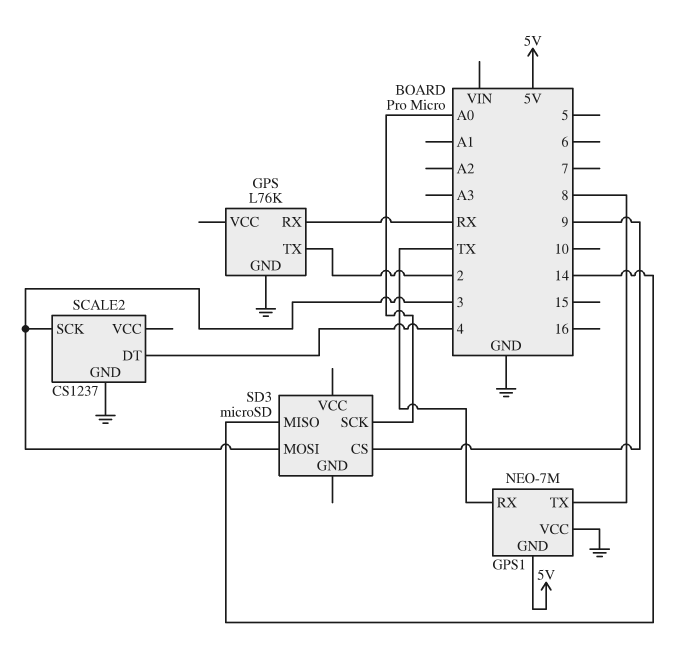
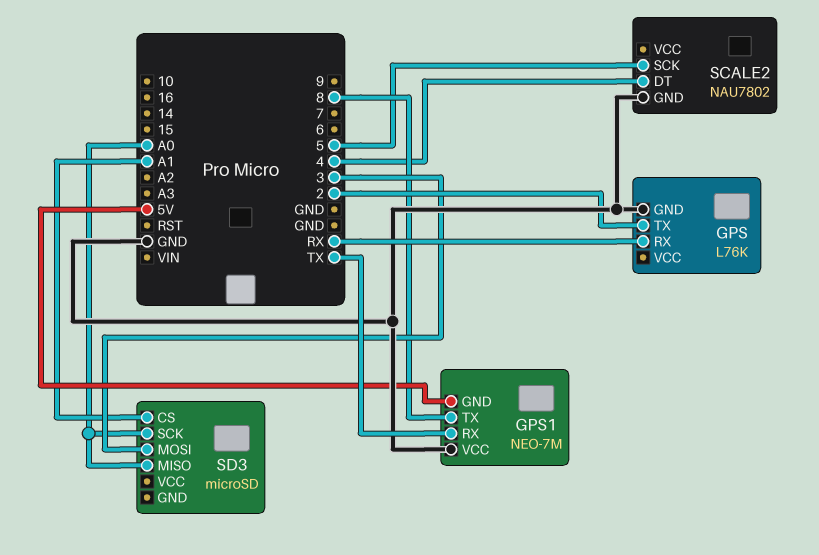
SCALE2: CS1237 -> NAU7802
SCALE2 pin SCK: 3 -> 5
SD3 pin CS: 9 -> A1
SD3 pin MISO: 14 -> A0

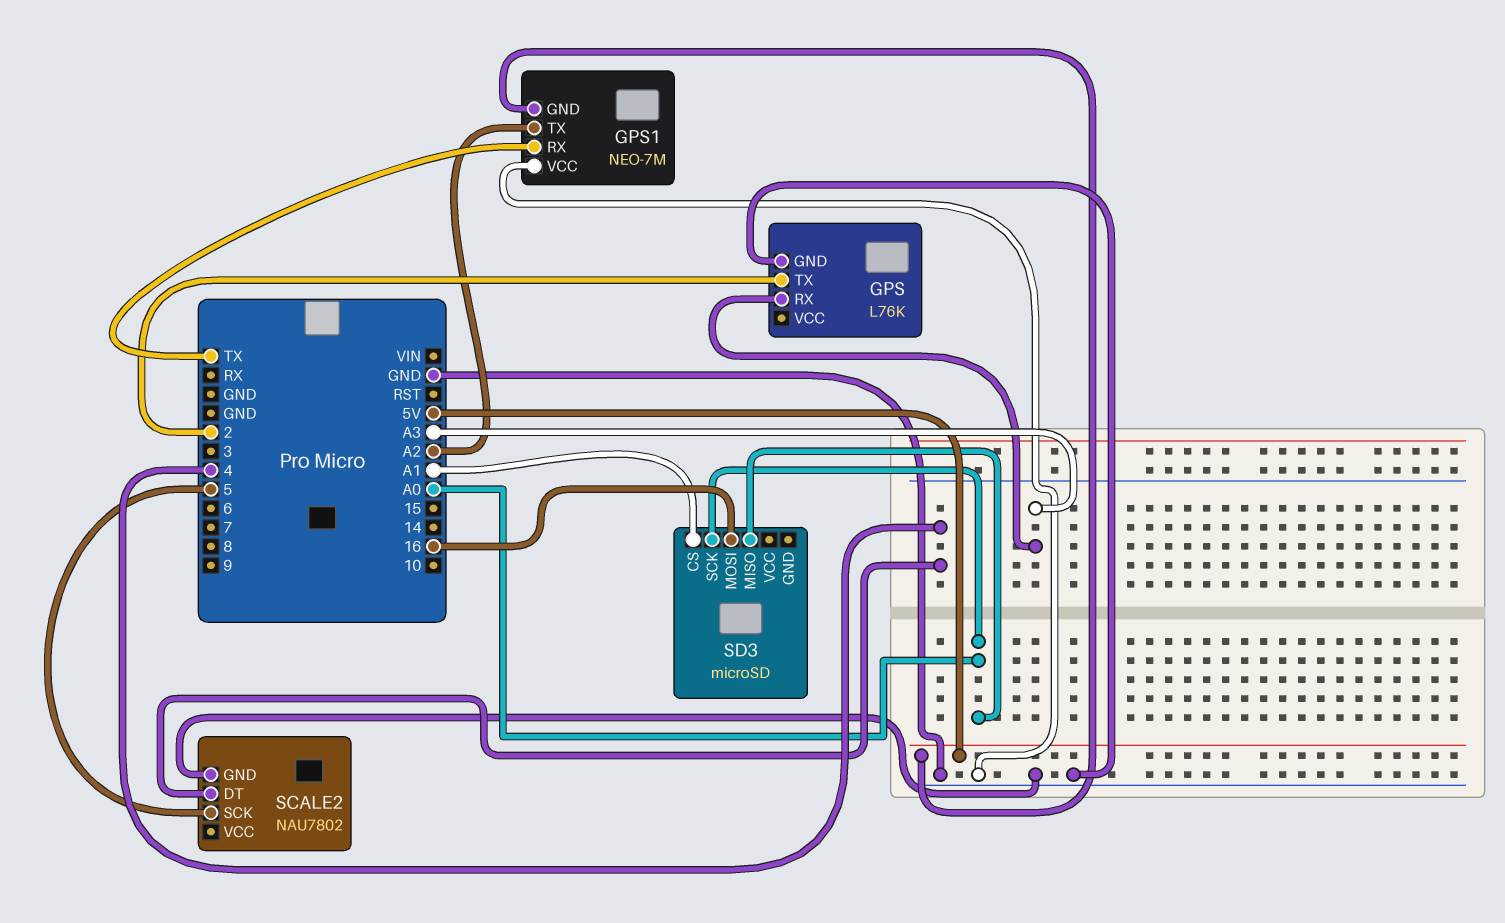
GPS pin RX: RX -> A3
GPS1 pin TX: 8 -> A2
SD3 pin MOSI: 3 -> 16

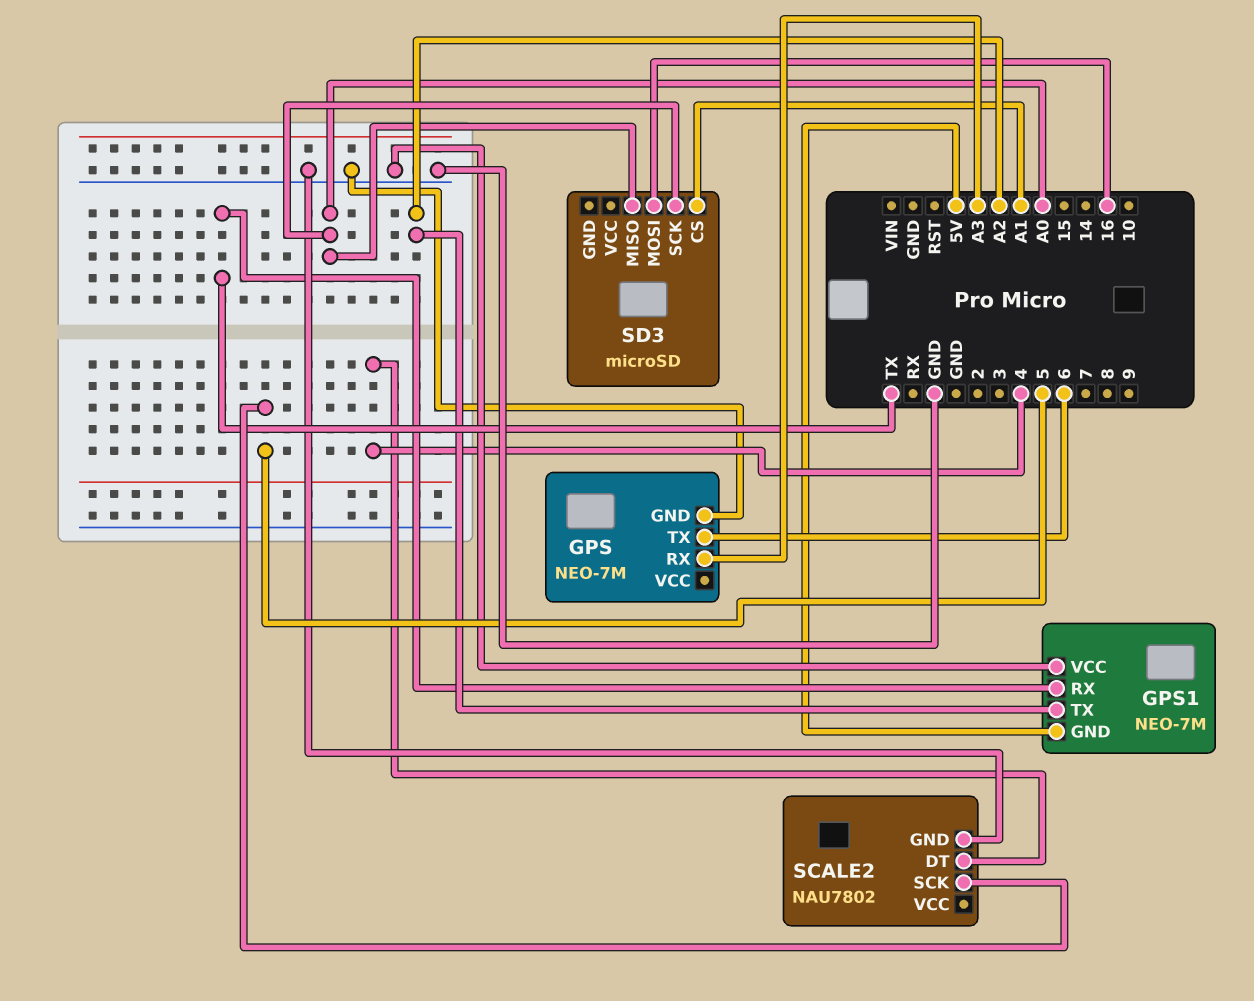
GPS: L76K -> NEO-7M
GPS pin TX: 2 -> 6

